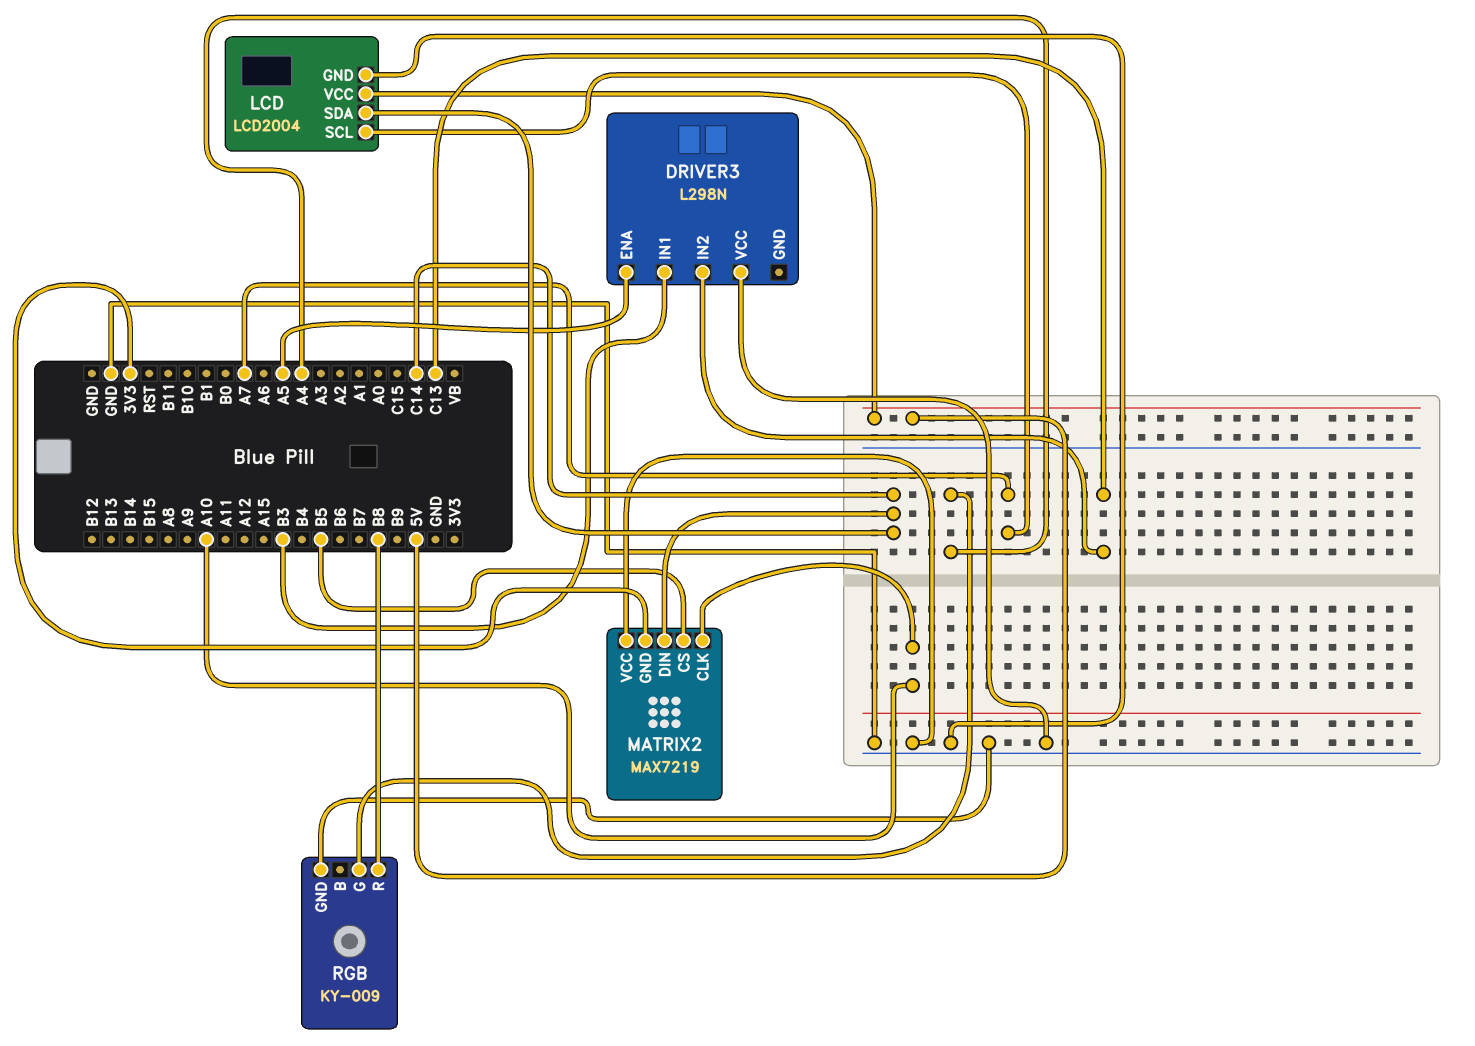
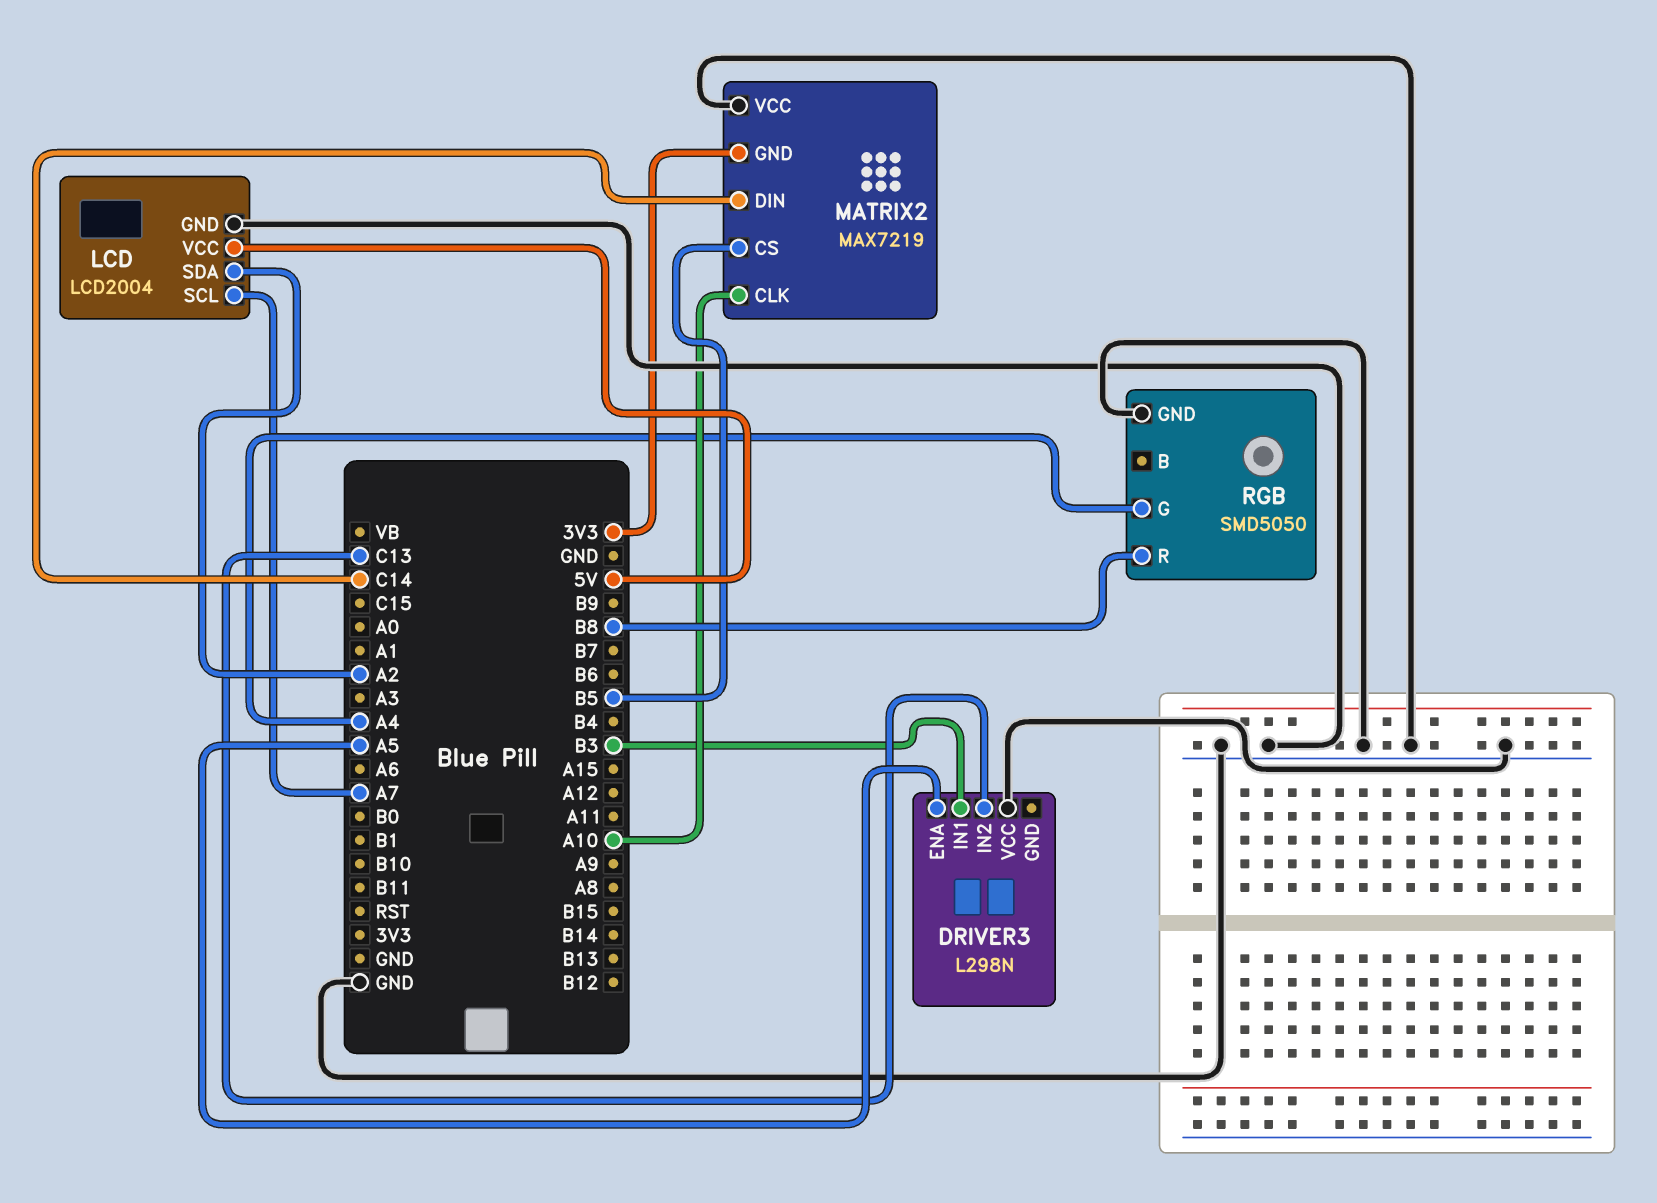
LCD pin SDA: C14 -> A2
RGB: KY-009 -> SMD5050

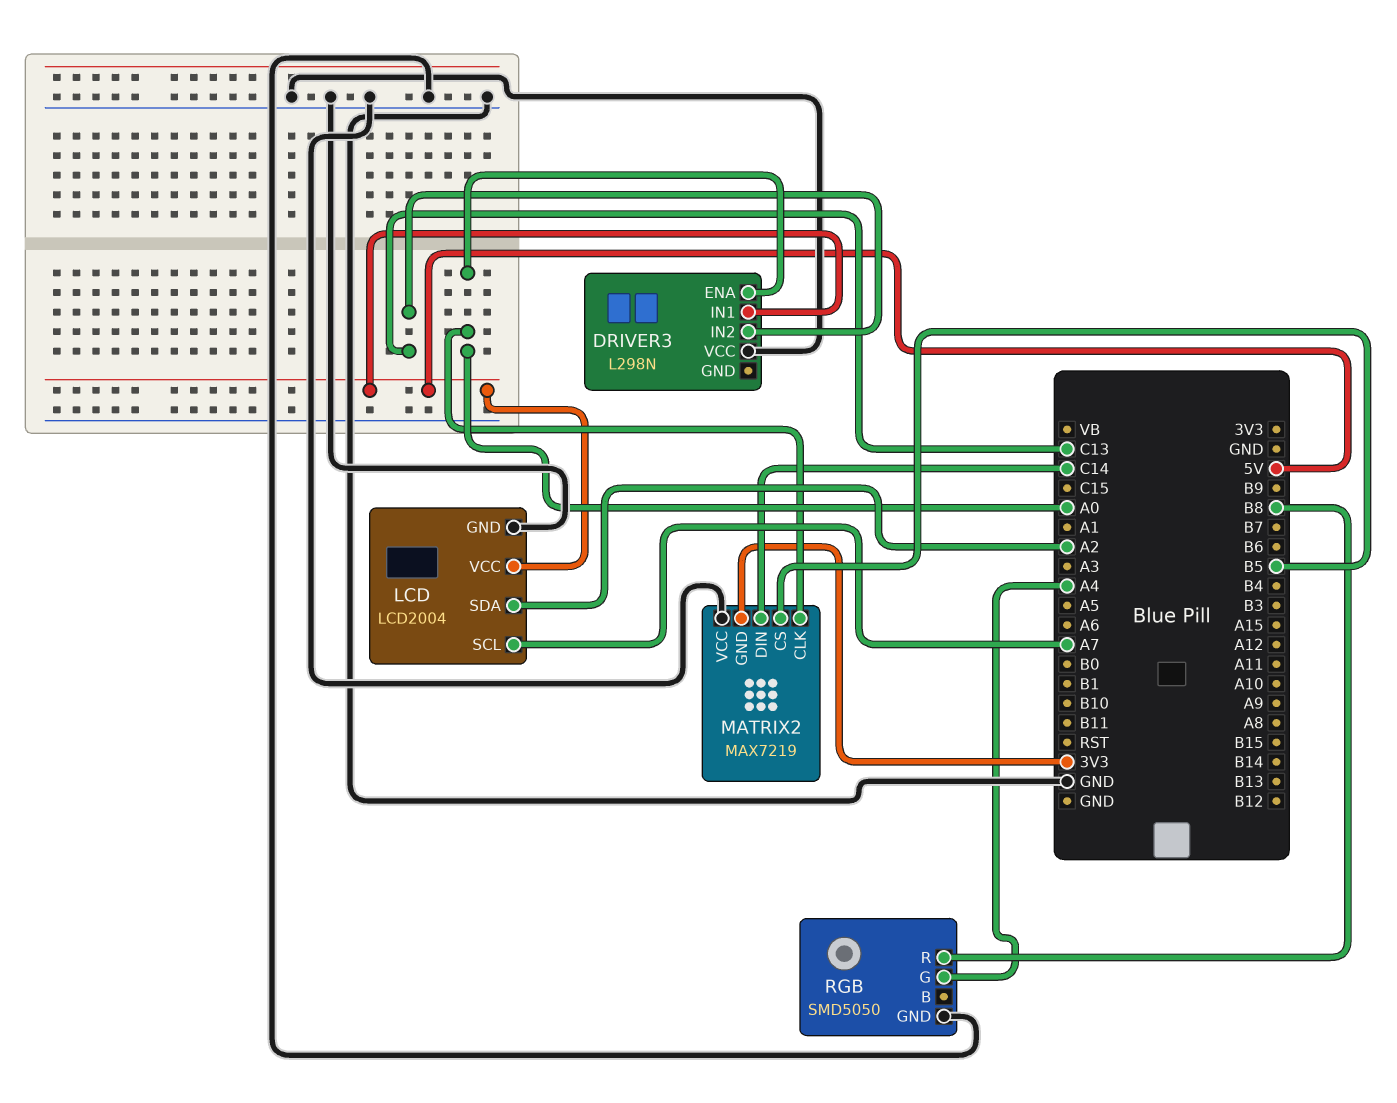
DRIVER3 pin ENA: A5 -> A0
DRIVER3 pin IN1: B3 -> 5V
MATRIX2 pin CLK: A10 -> A0

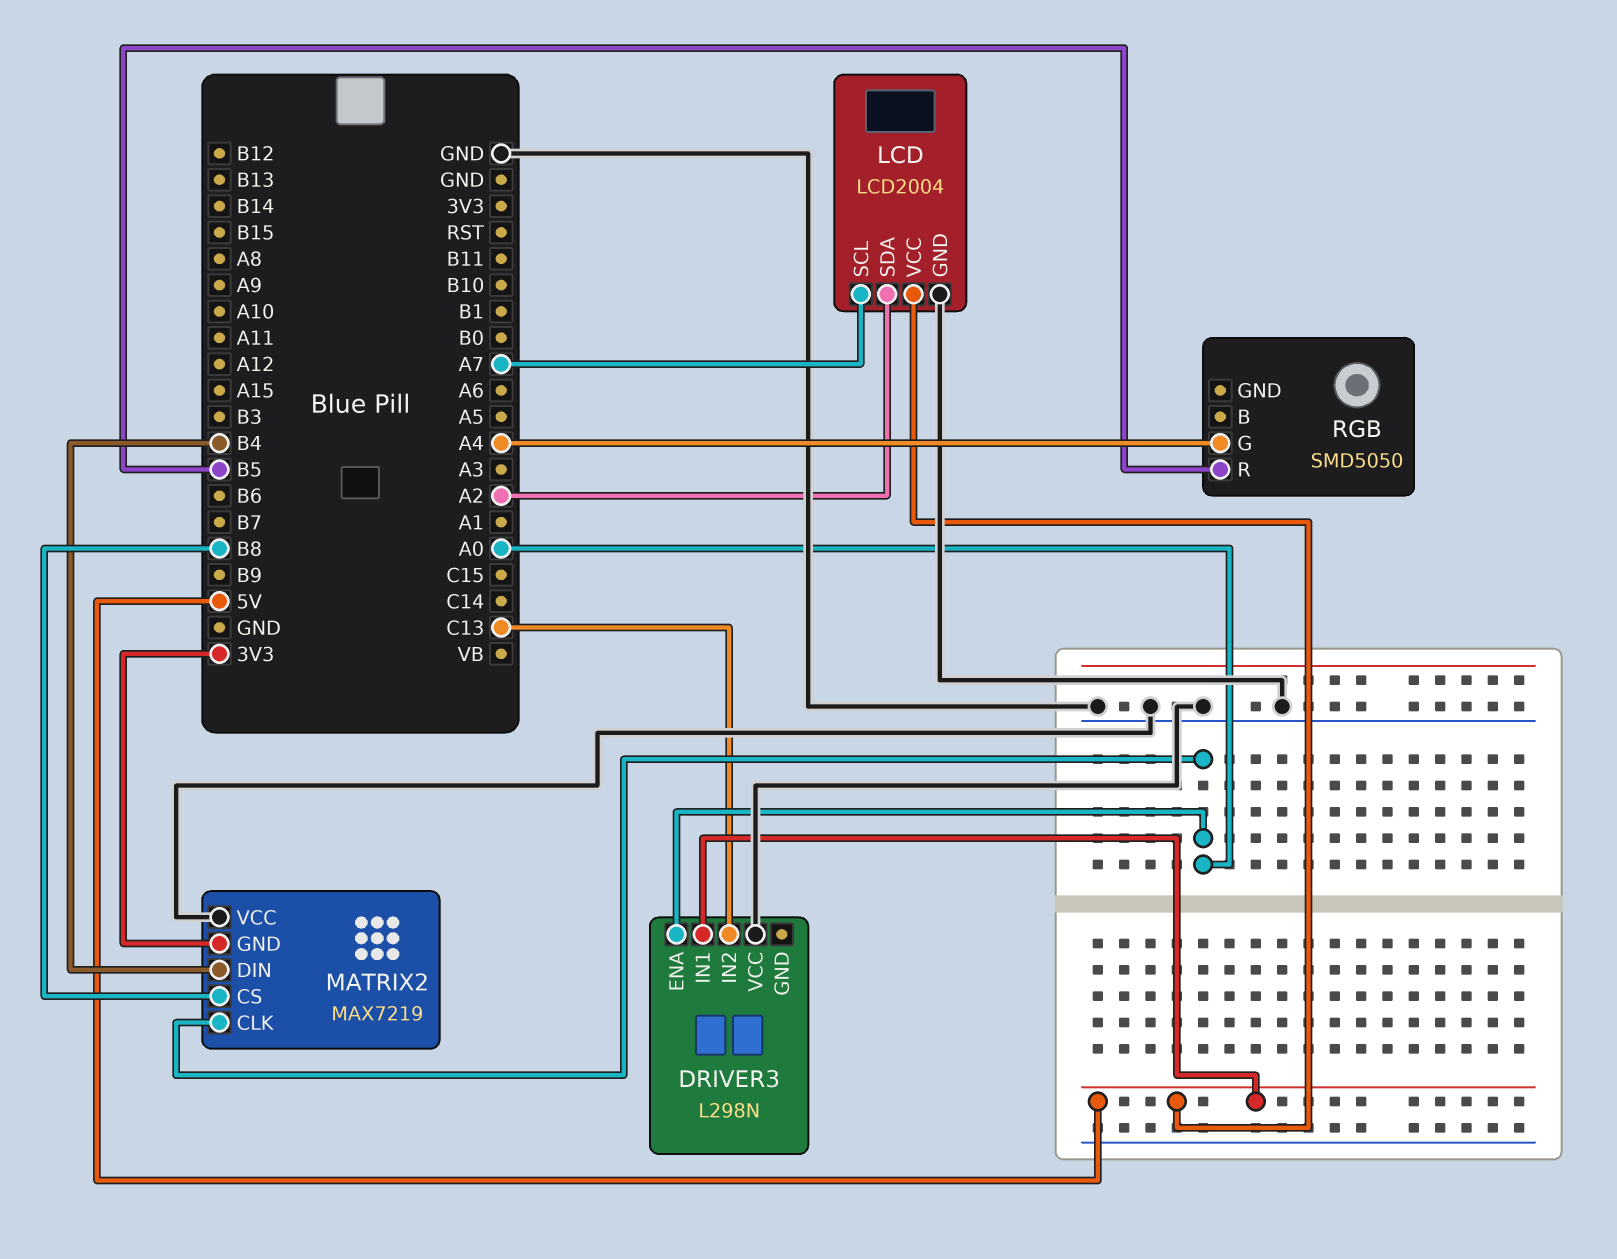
MATRIX2 pin CS: B5 -> B8
MATRIX2 pin DIN: C14 -> B4
RGB pin GND: GND -> none
RGB pin R: B8 -> B5

